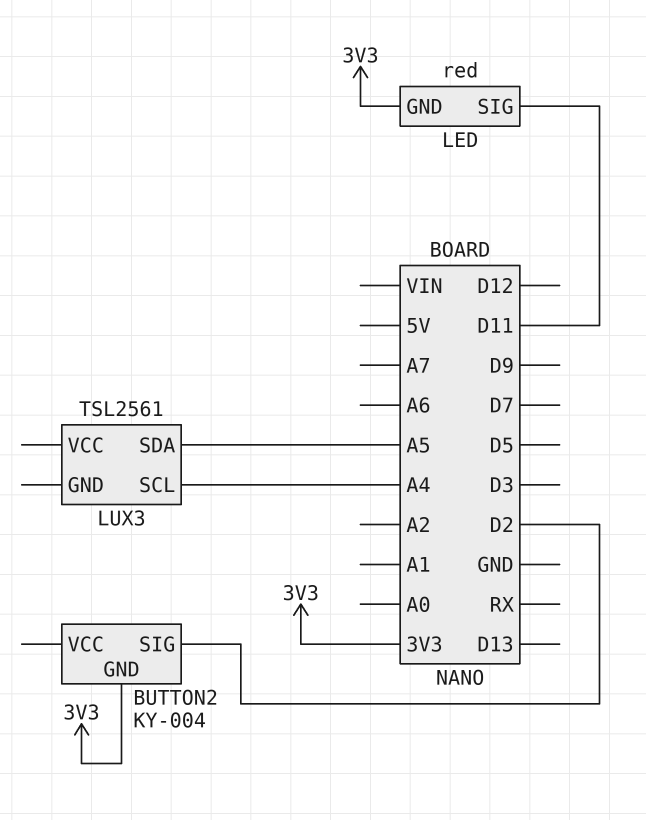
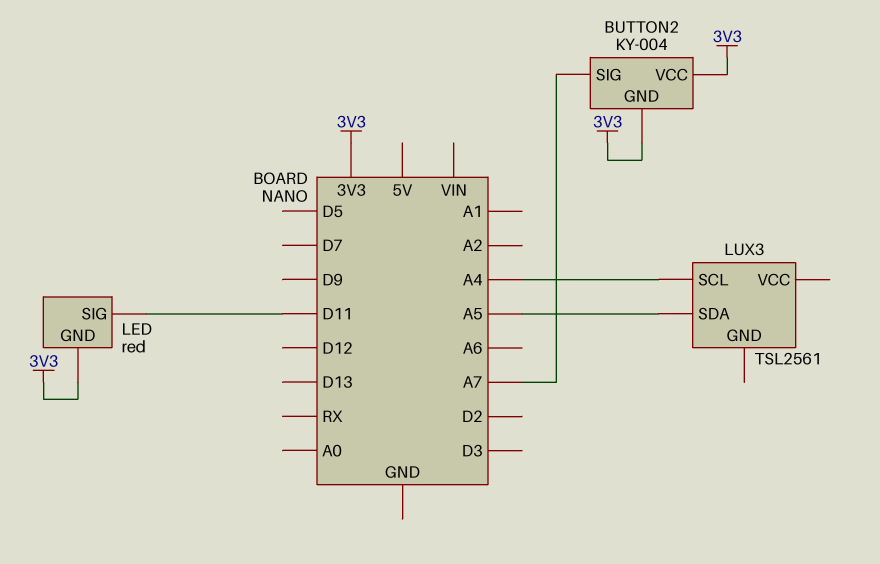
BUTTON2 pin SIG: D2 -> A7
BUTTON2 pin VCC: none -> 3V3

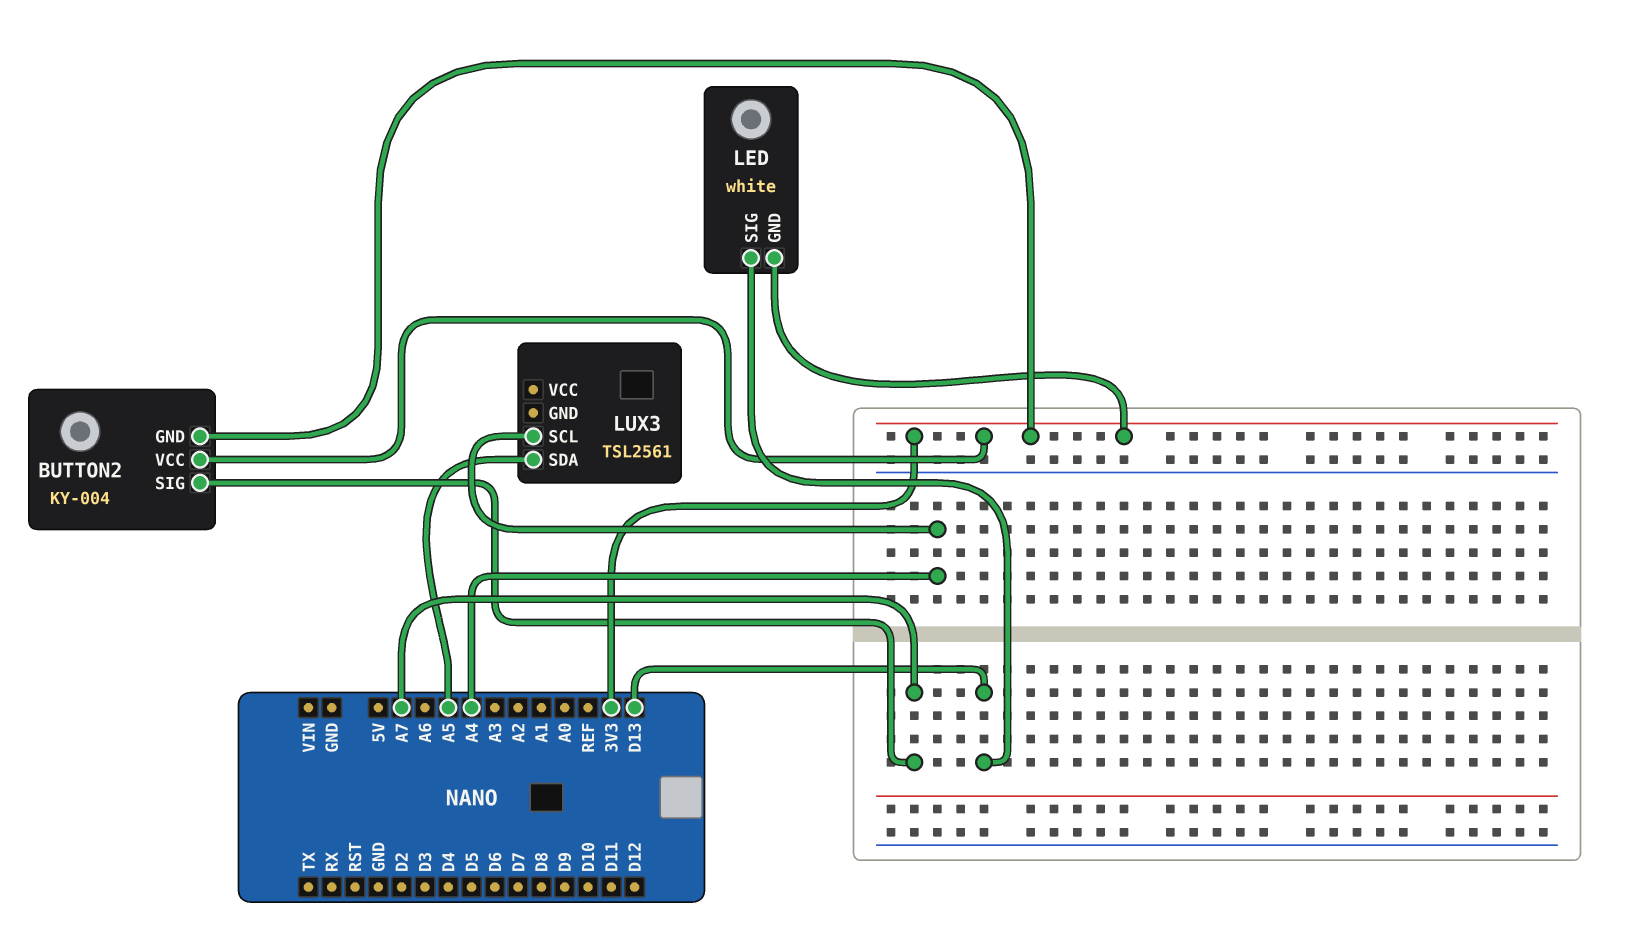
LED: red -> white
LED pin SIG: D11 -> D13

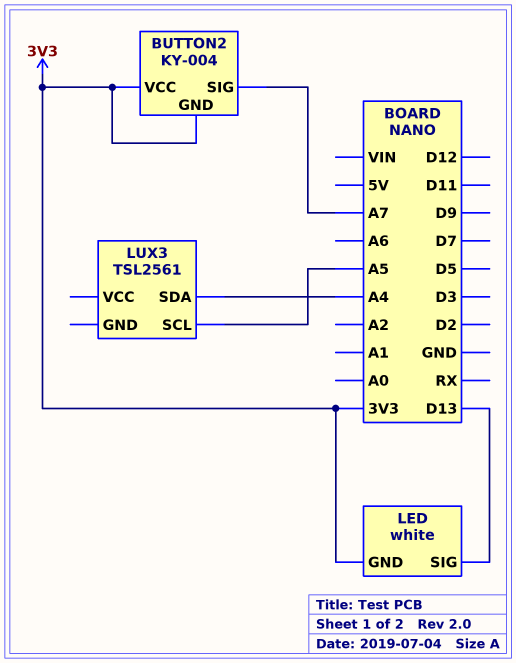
LUX3 pin SCL: A4 -> A5
LUX3 pin SDA: A5 -> A4

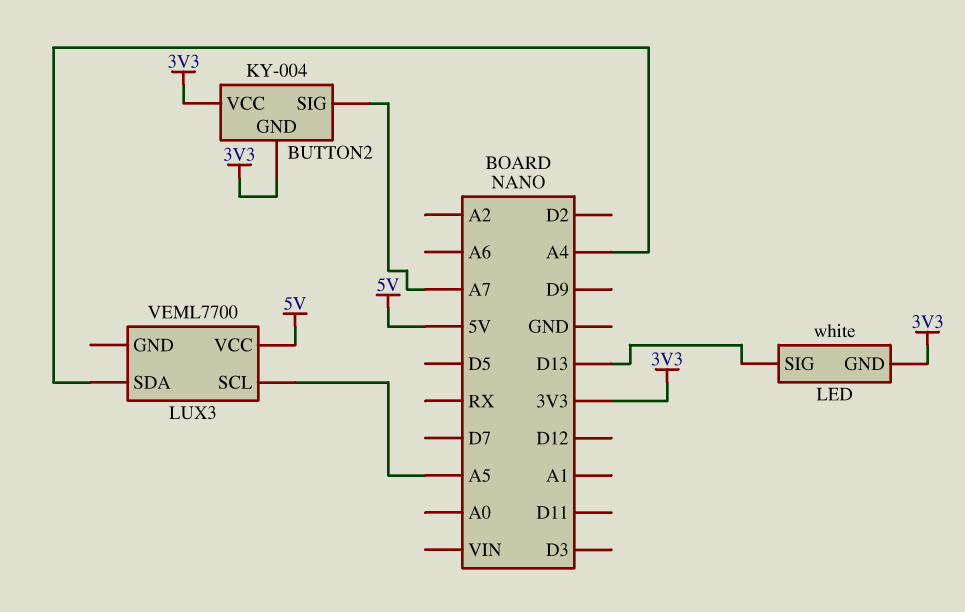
LUX3: TSL2561 -> VEML7700
LUX3 pin VCC: none -> 5V

